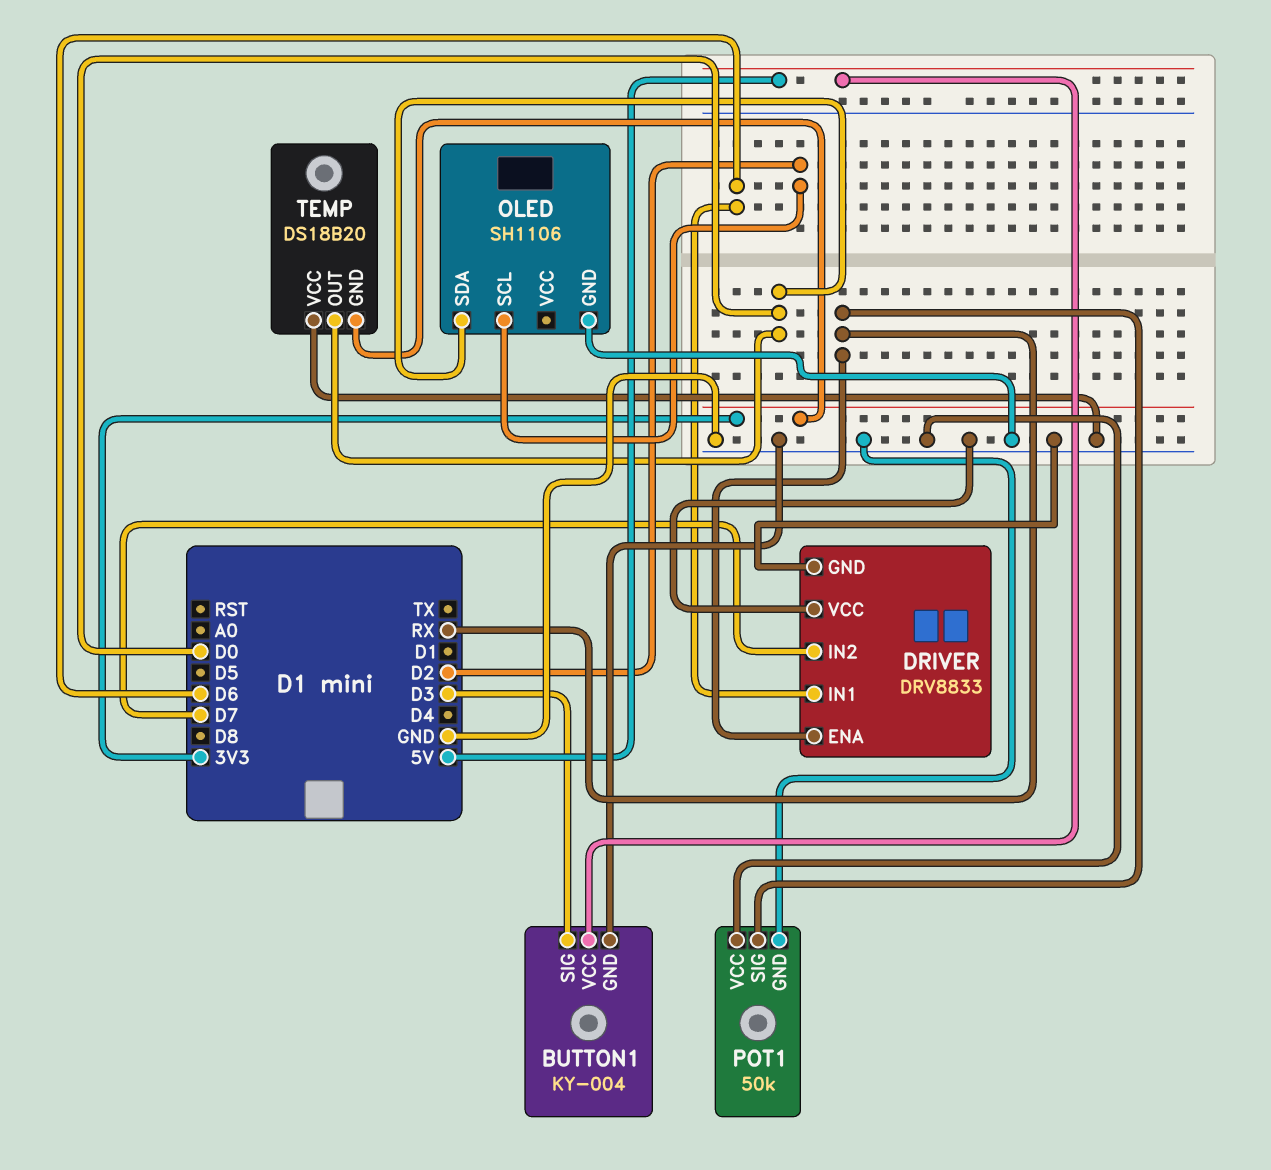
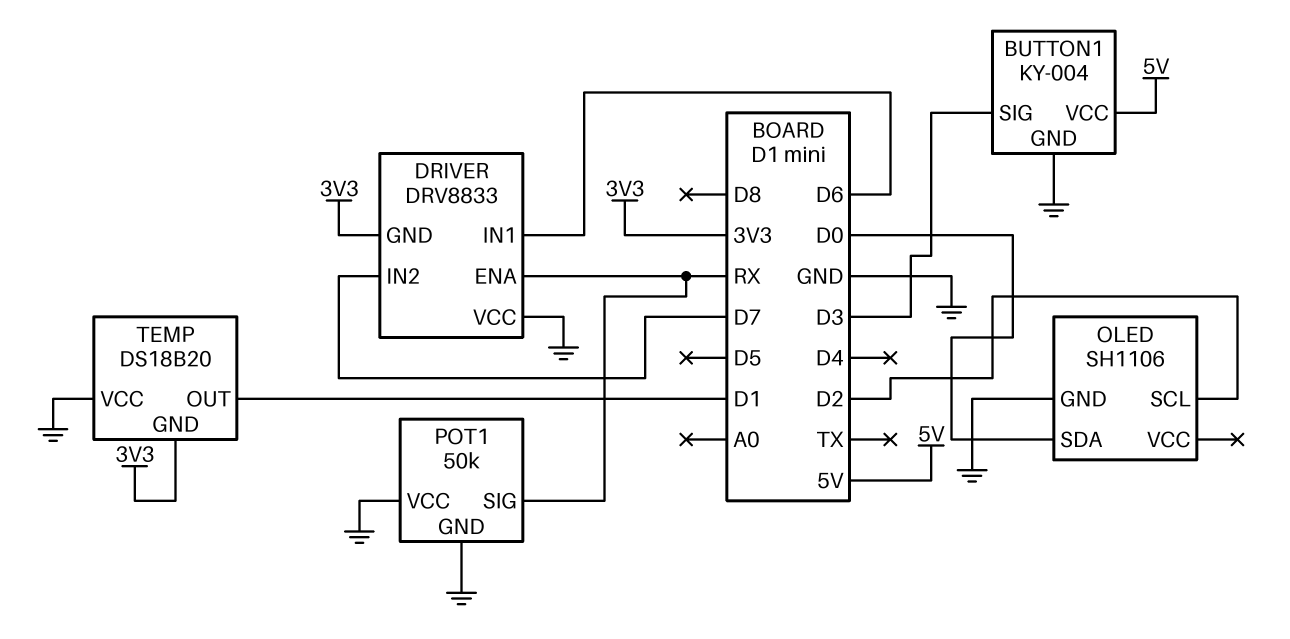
DRIVER pin GND: GND -> 3V3
TEMP pin OUT: D0 -> D1

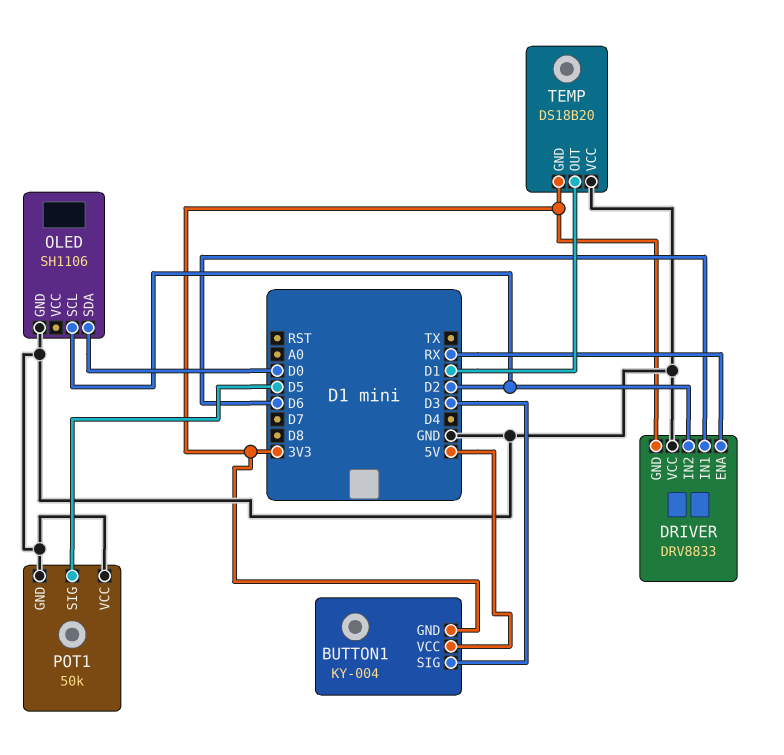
BUTTON1 pin GND: GND -> 3V3
DRIVER pin IN2: D7 -> D2
POT1 pin SIG: RX -> D5

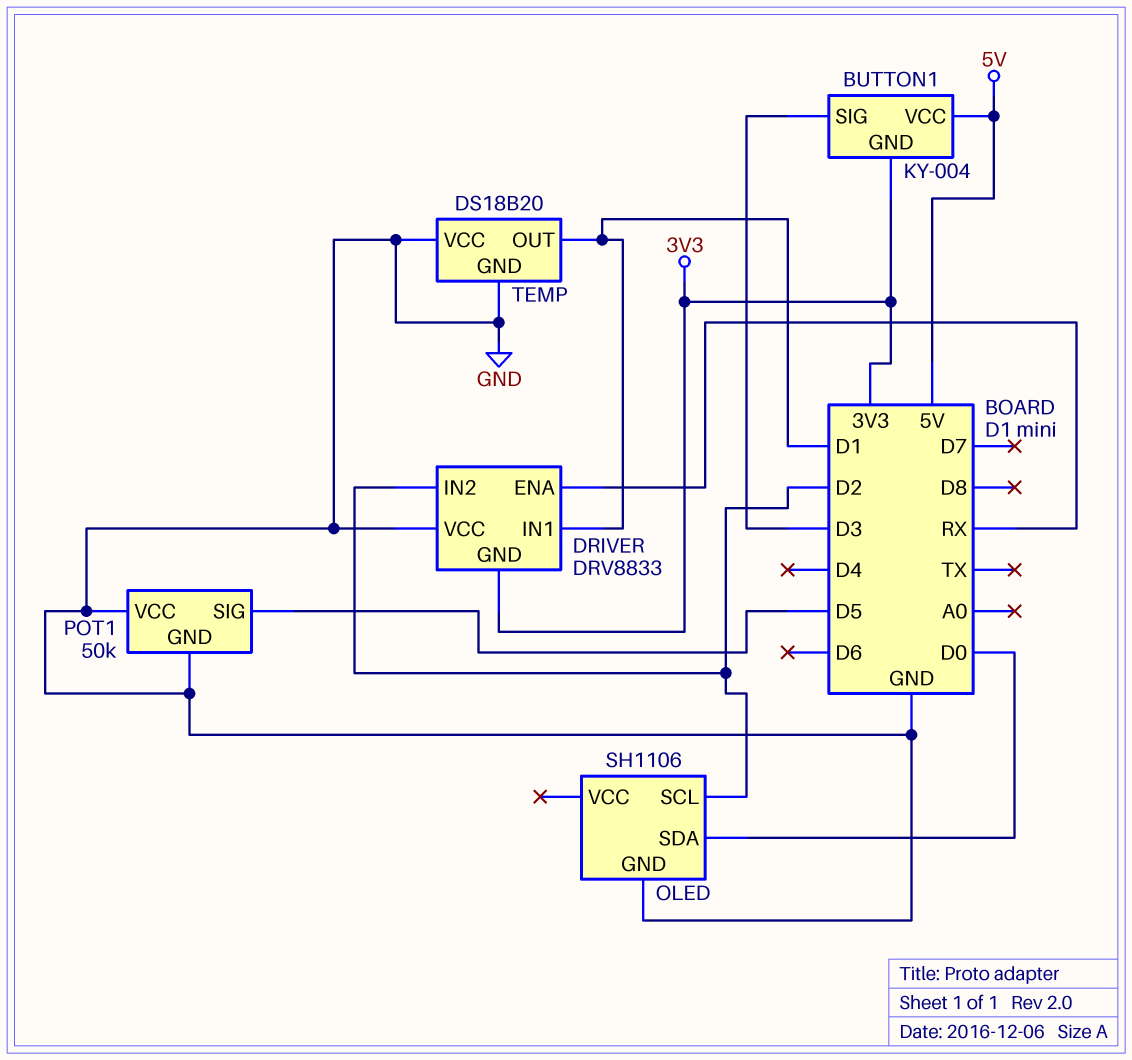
DRIVER pin IN1: D6 -> D1
TEMP pin GND: 3V3 -> GND

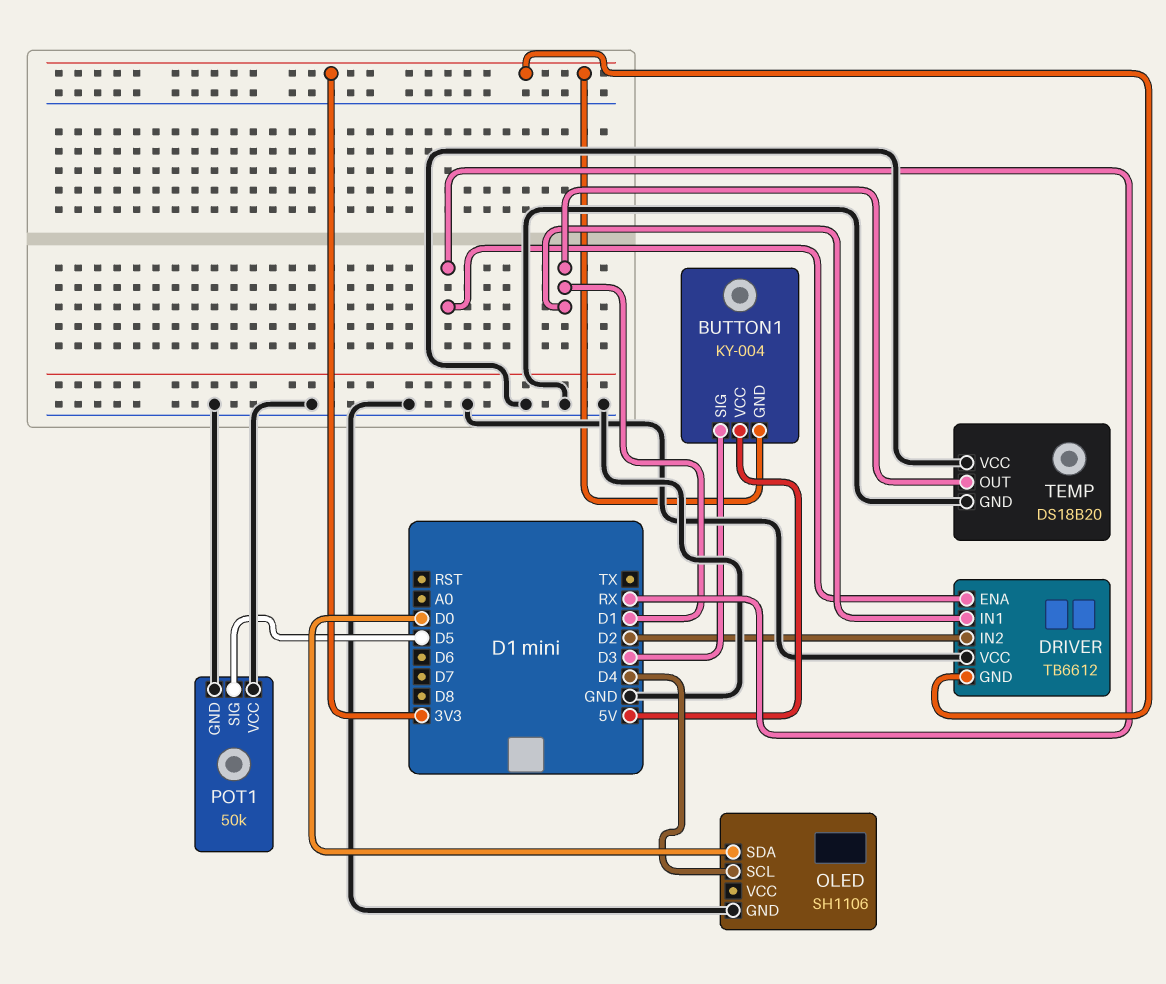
DRIVER: DRV8833 -> TB6612
OLED pin SCL: D2 -> D4

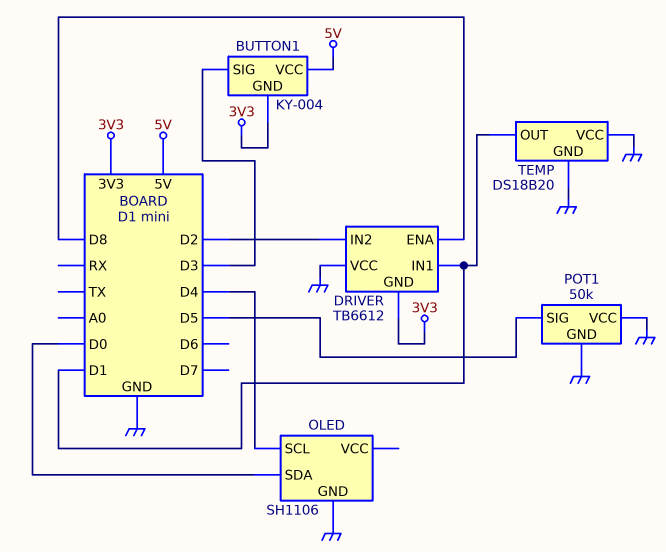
DRIVER pin ENA: RX -> D8

